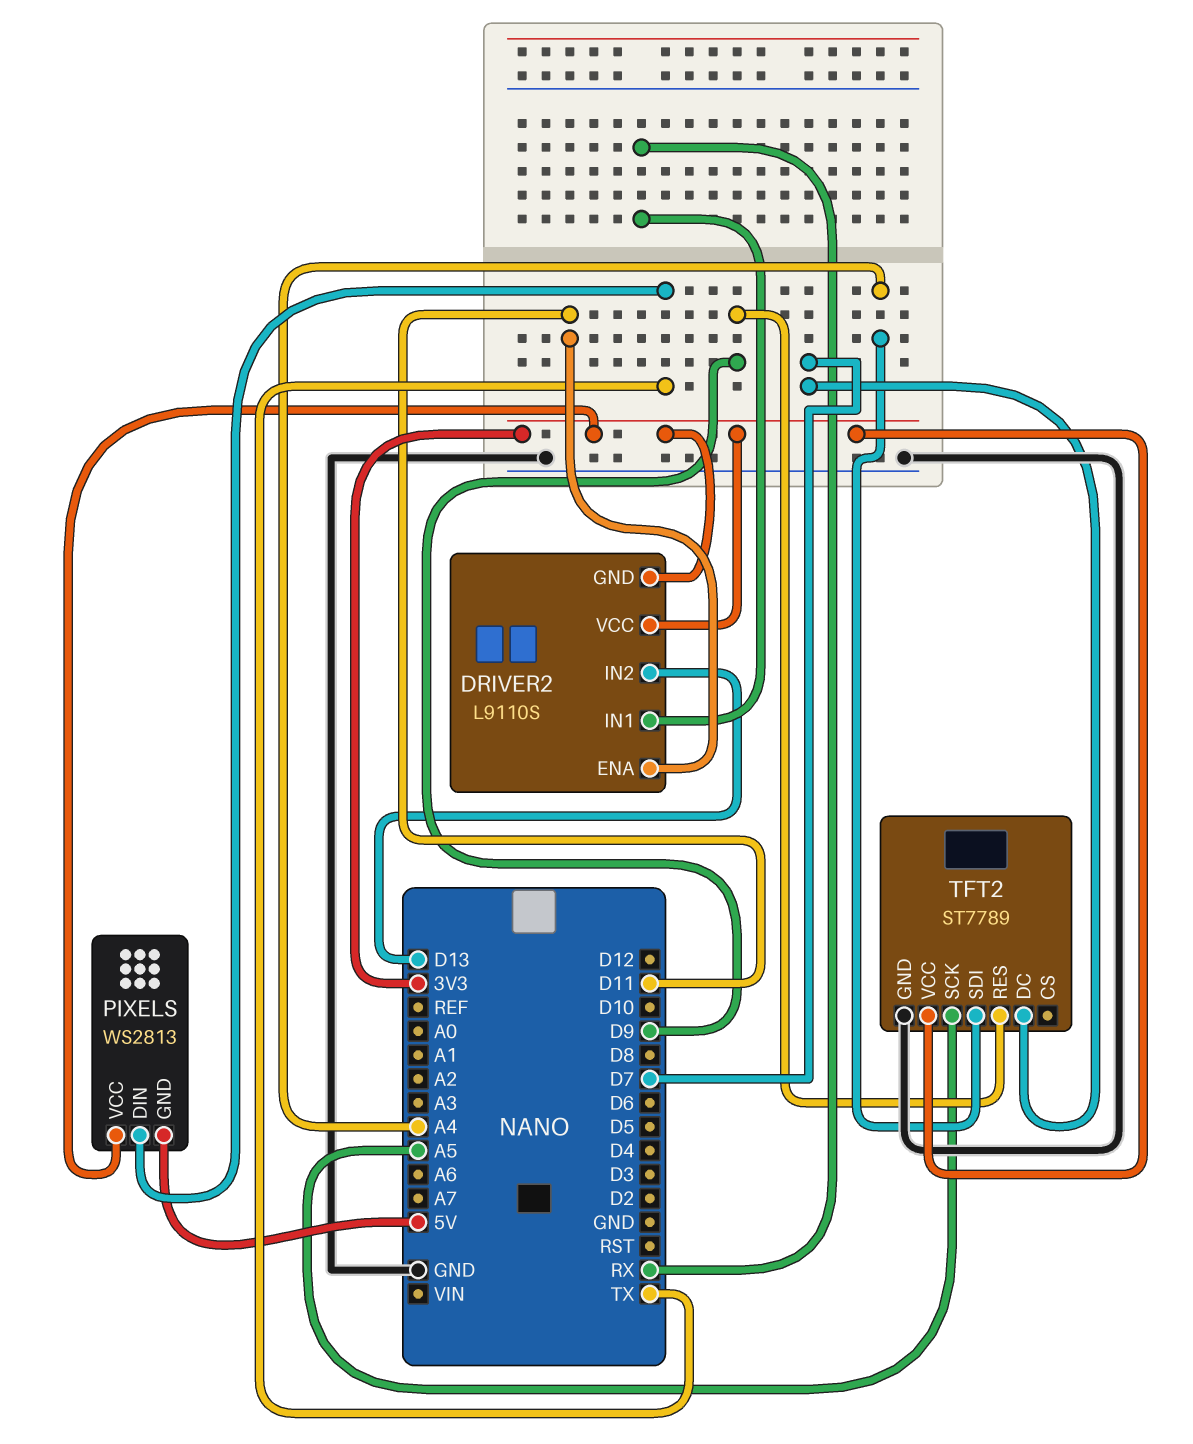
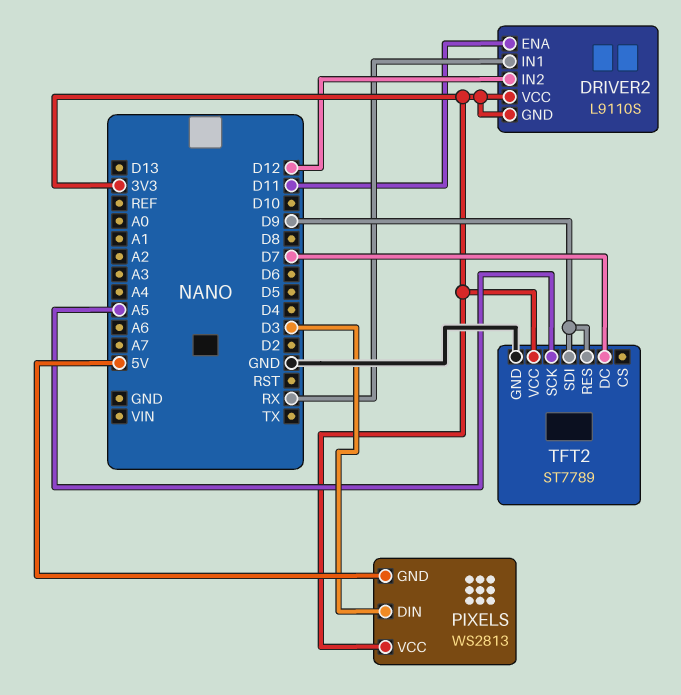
DRIVER2 pin IN2: D13 -> D12
PIXELS pin DIN: TX -> D3
TFT2 pin SDI: A4 -> D9

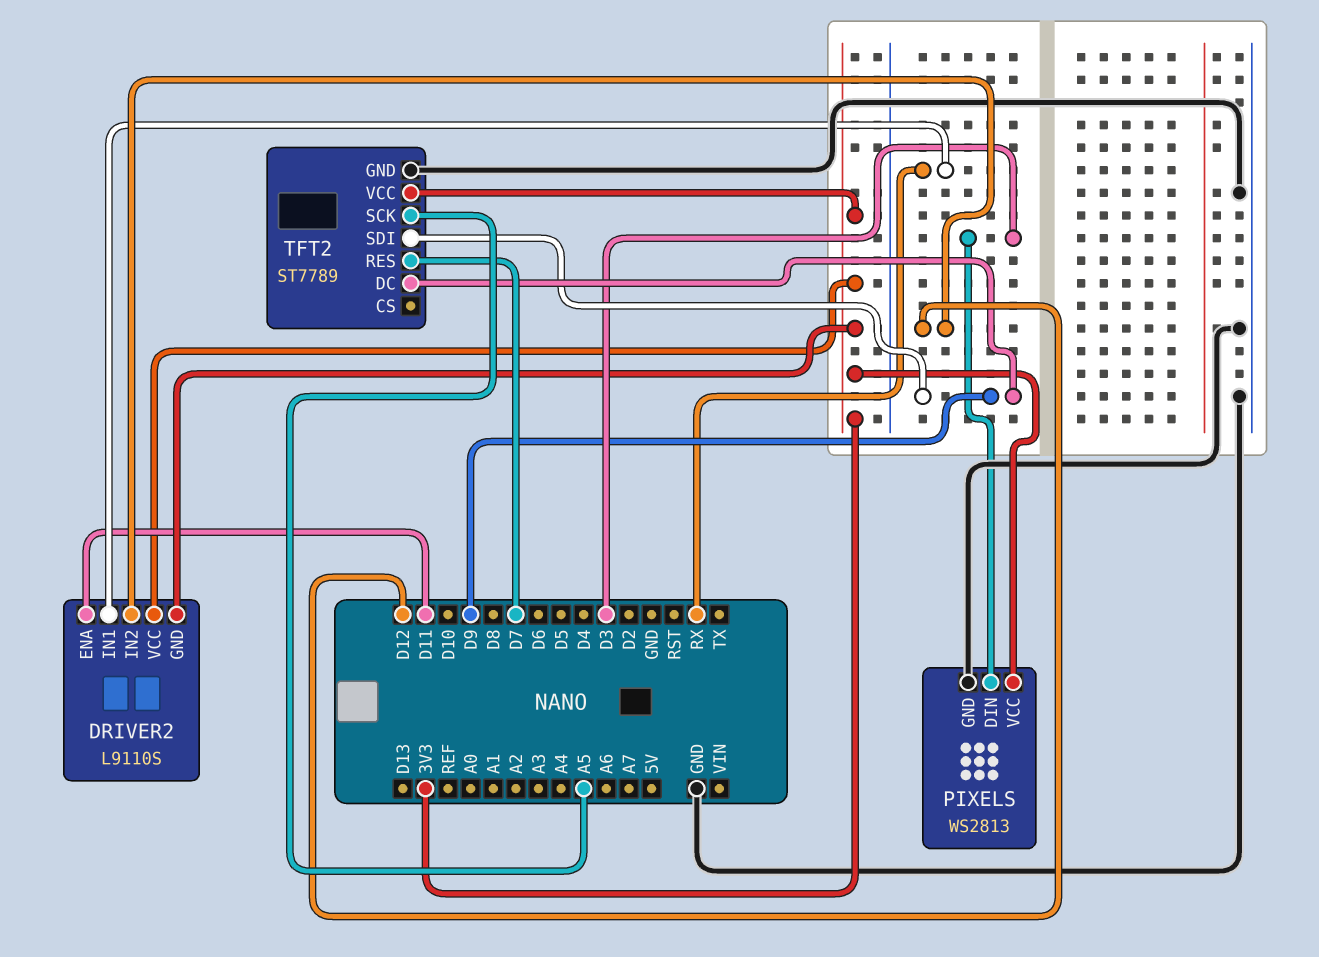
PIXELS pin GND: 5V -> GND
TFT2 pin DC: D7 -> D9
TFT2 pin RES: D9 -> D7

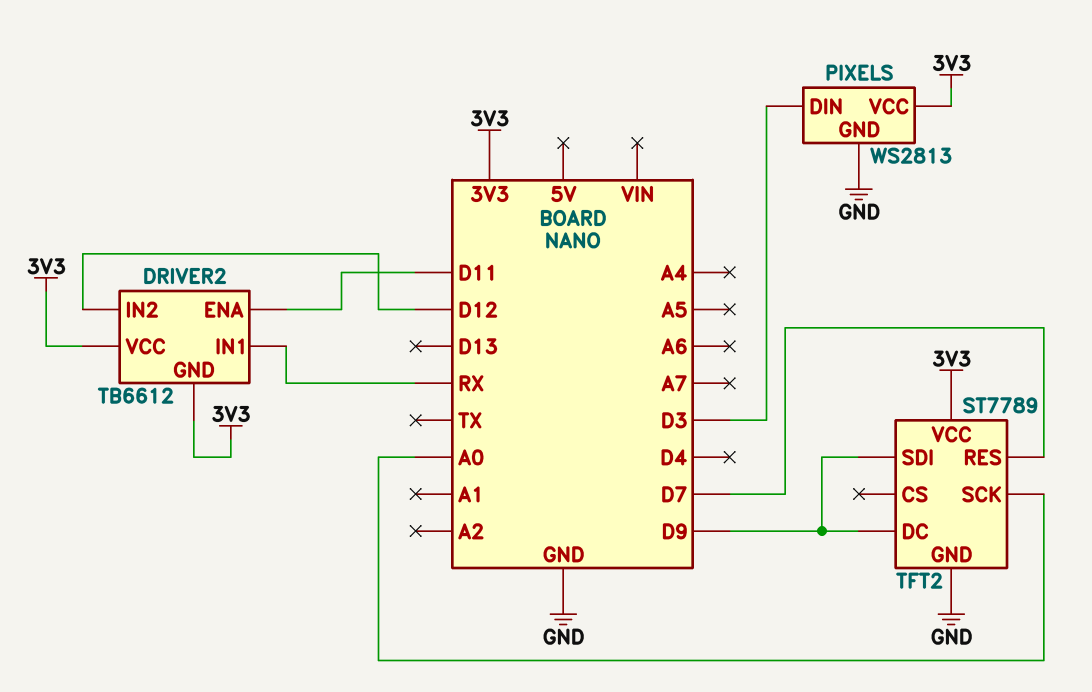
DRIVER2: L9110S -> TB6612
TFT2 pin SCK: A5 -> A0

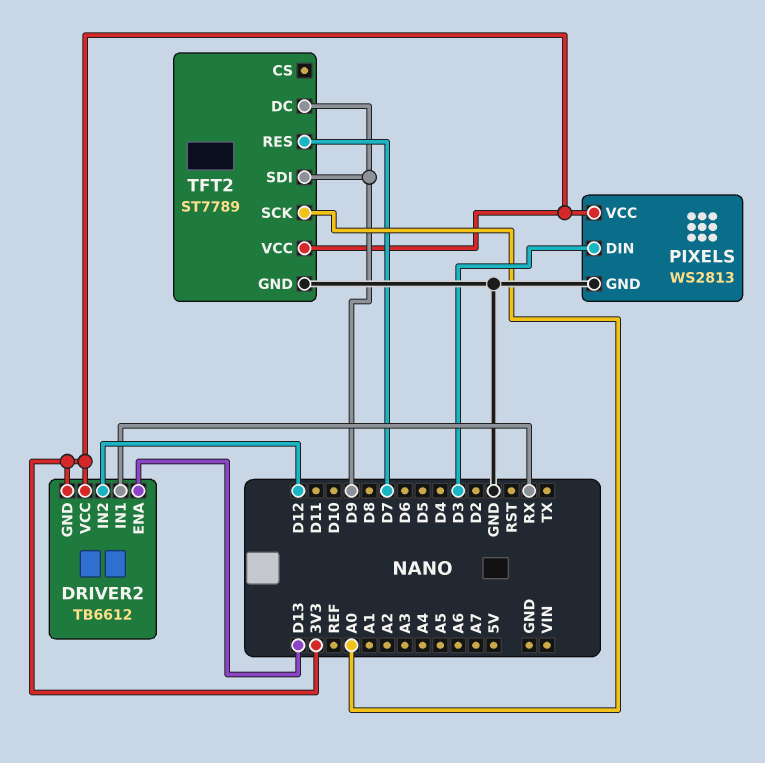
DRIVER2 pin ENA: D11 -> D13

